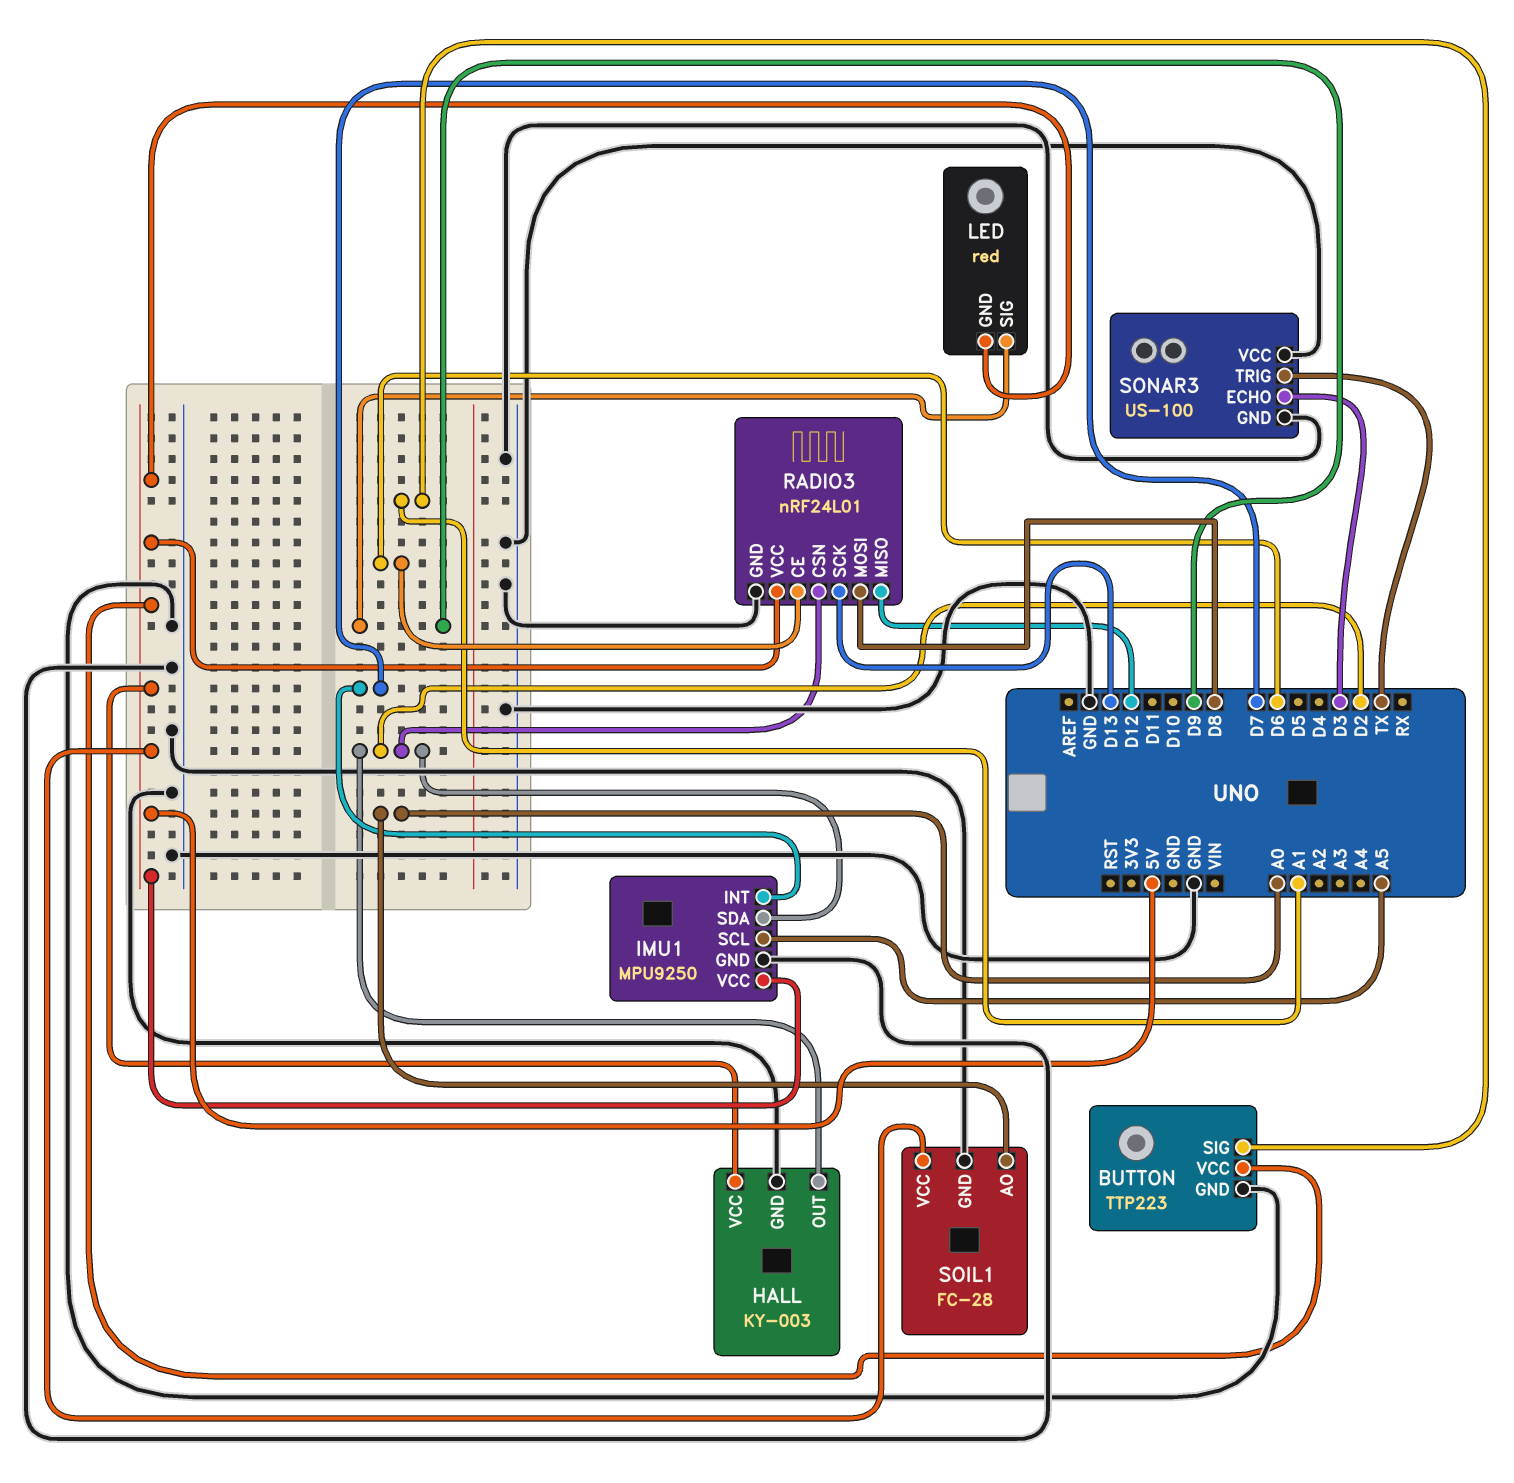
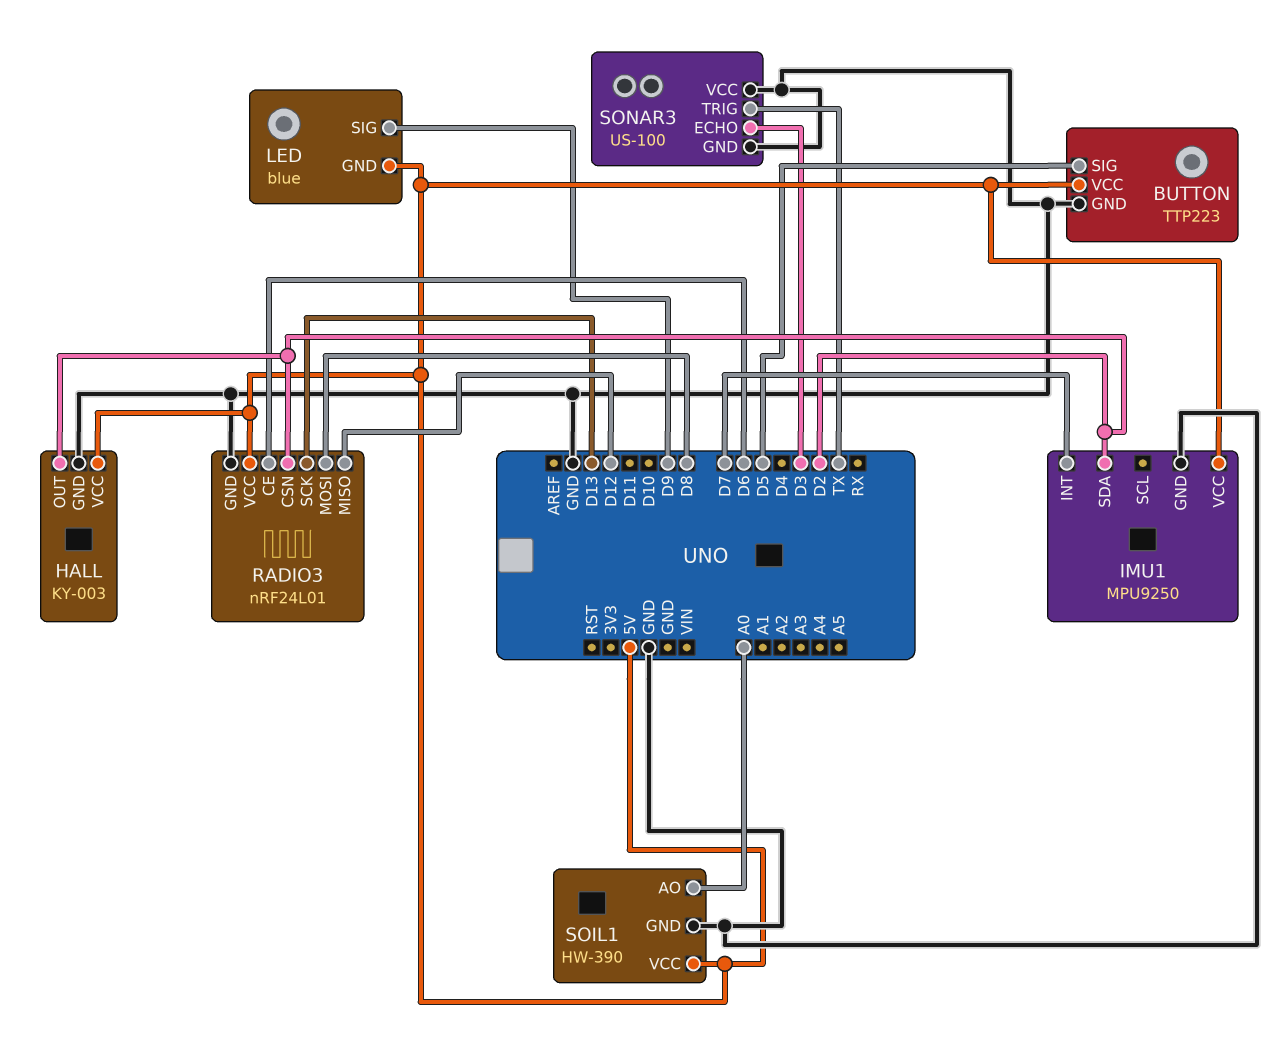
BUTTON pin SIG: A1 -> D5
IMU1 pin SCL: A5 -> none
LED: red -> blue
SOIL1: FC-28 -> HW-390

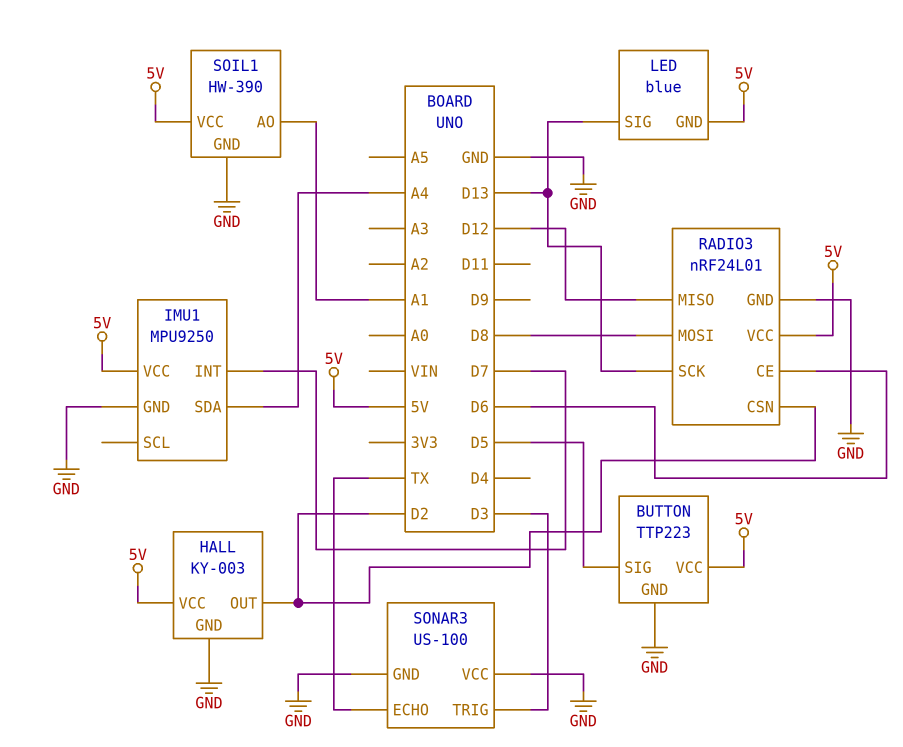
IMU1 pin SDA: D2 -> A4
LED pin SIG: D9 -> D13
SOIL1 pin AO: A0 -> A1
SONAR3 pin ECHO: D3 -> TX
SONAR3 pin TRIG: TX -> D3

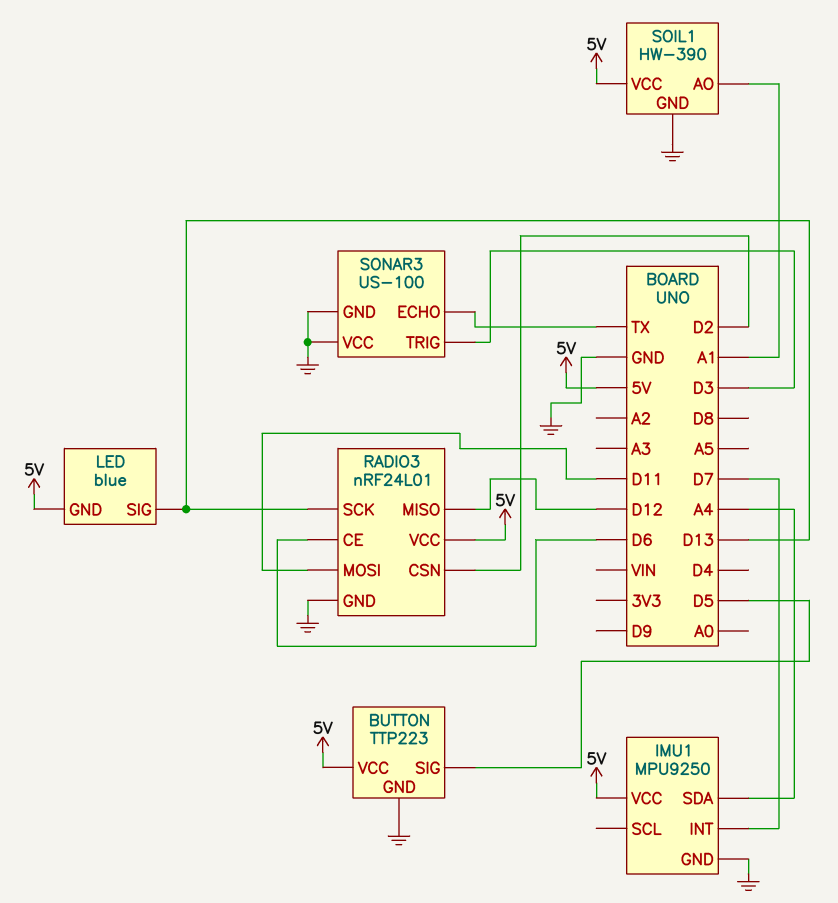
HALL: KY-003 -> none
HALL pin GND: GND -> none
HALL pin OUT: D2 -> none
HALL pin VCC: 5V -> none
RADIO3 pin MOSI: D8 -> D11

